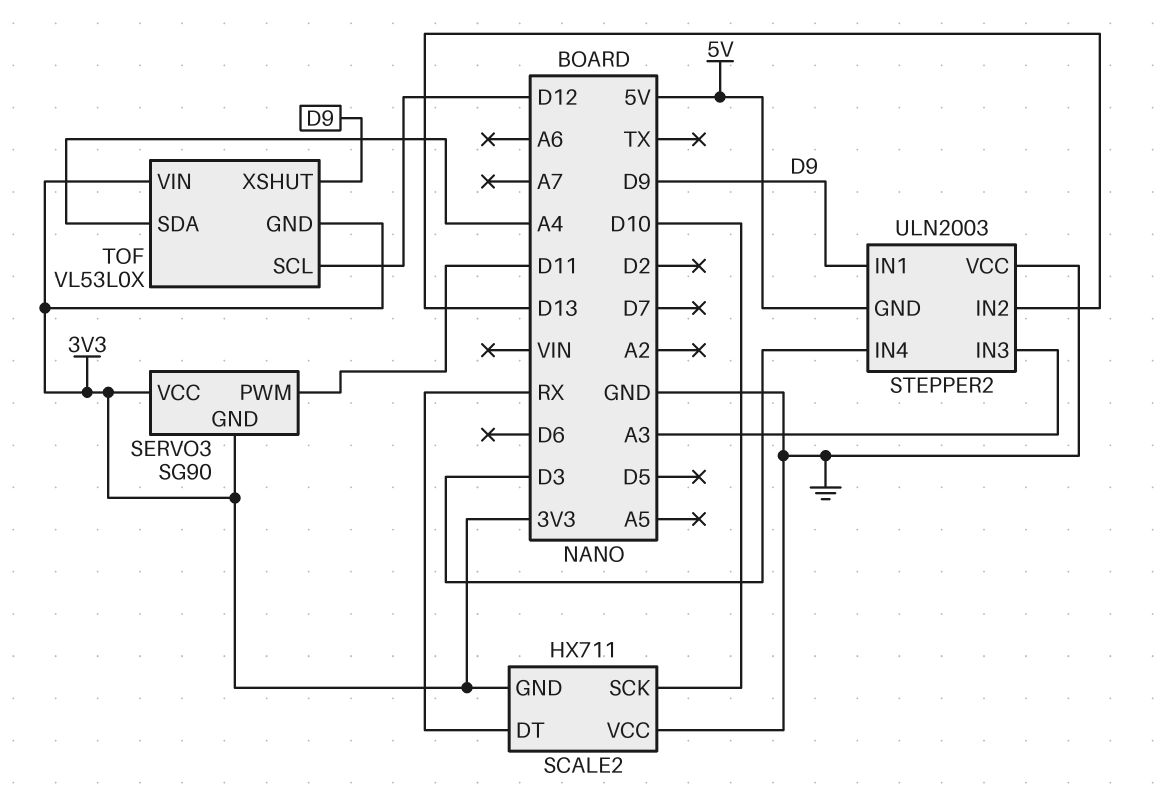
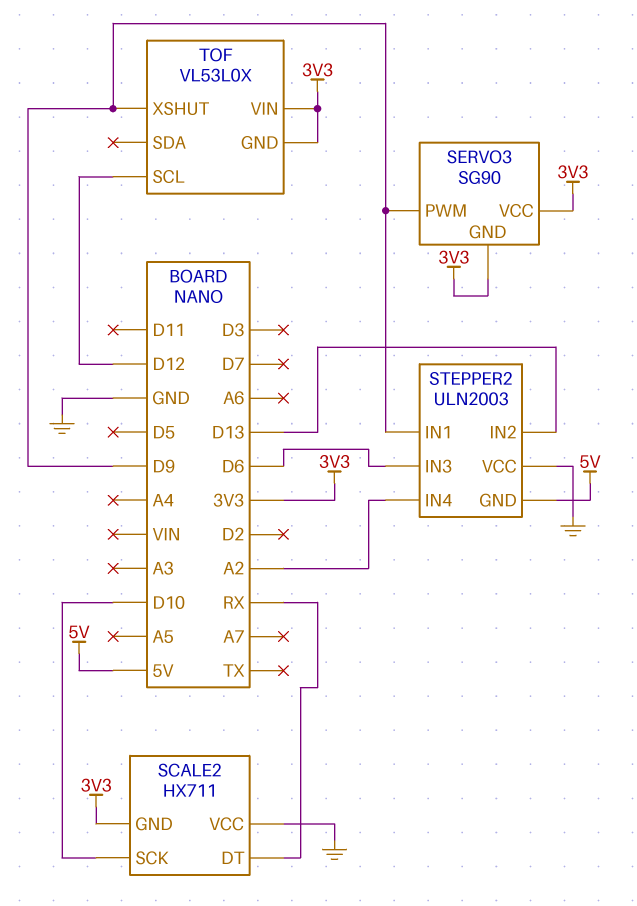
SERVO3 pin PWM: D11 -> D9
STEPPER2 pin IN3: A3 -> D6
STEPPER2 pin IN4: D3 -> A2
TOF pin SDA: A4 -> none

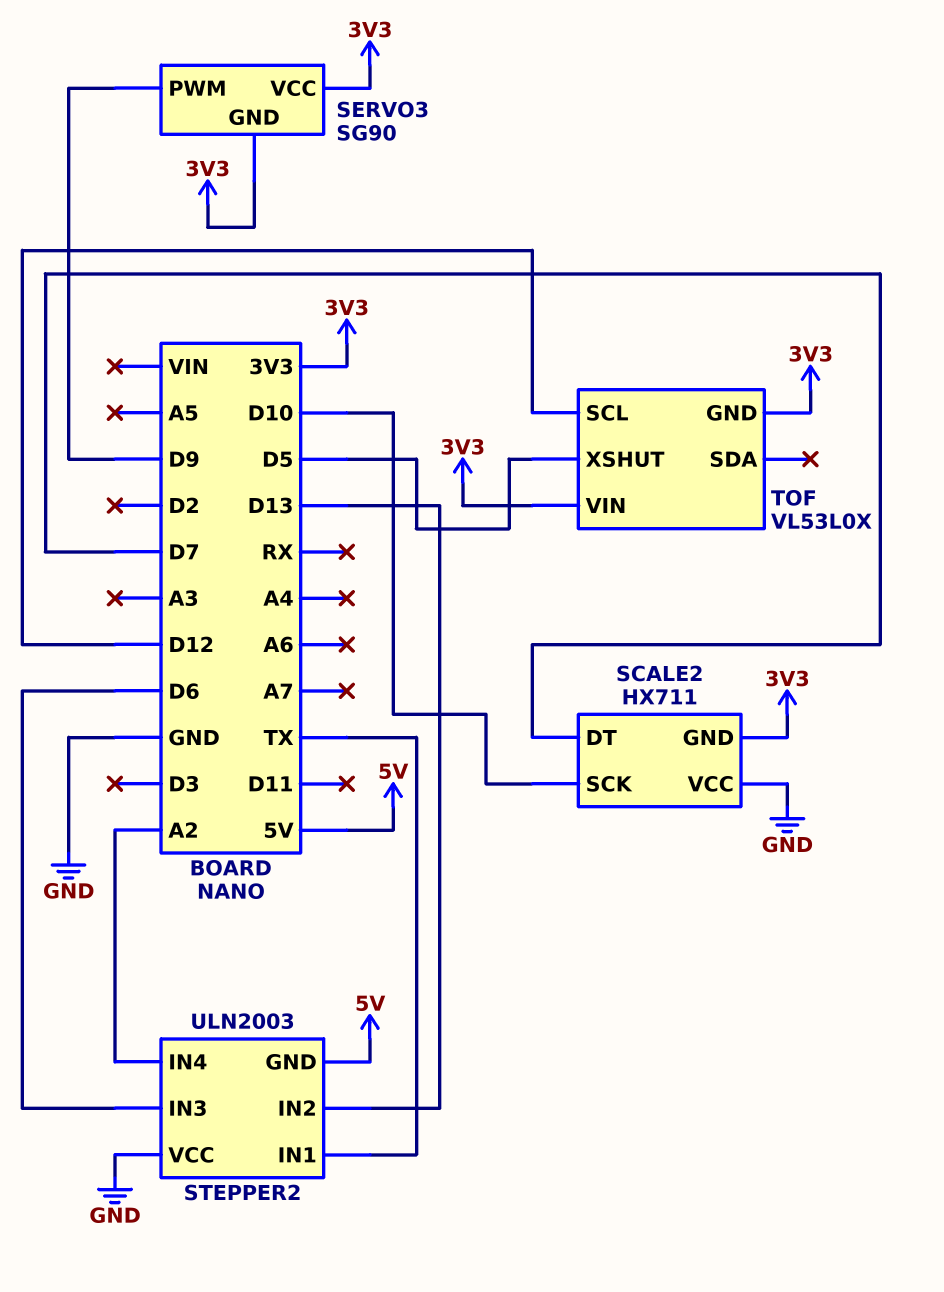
SCALE2 pin DT: RX -> D7
STEPPER2 pin IN1: D9 -> TX
TOF pin XSHUT: D9 -> D5

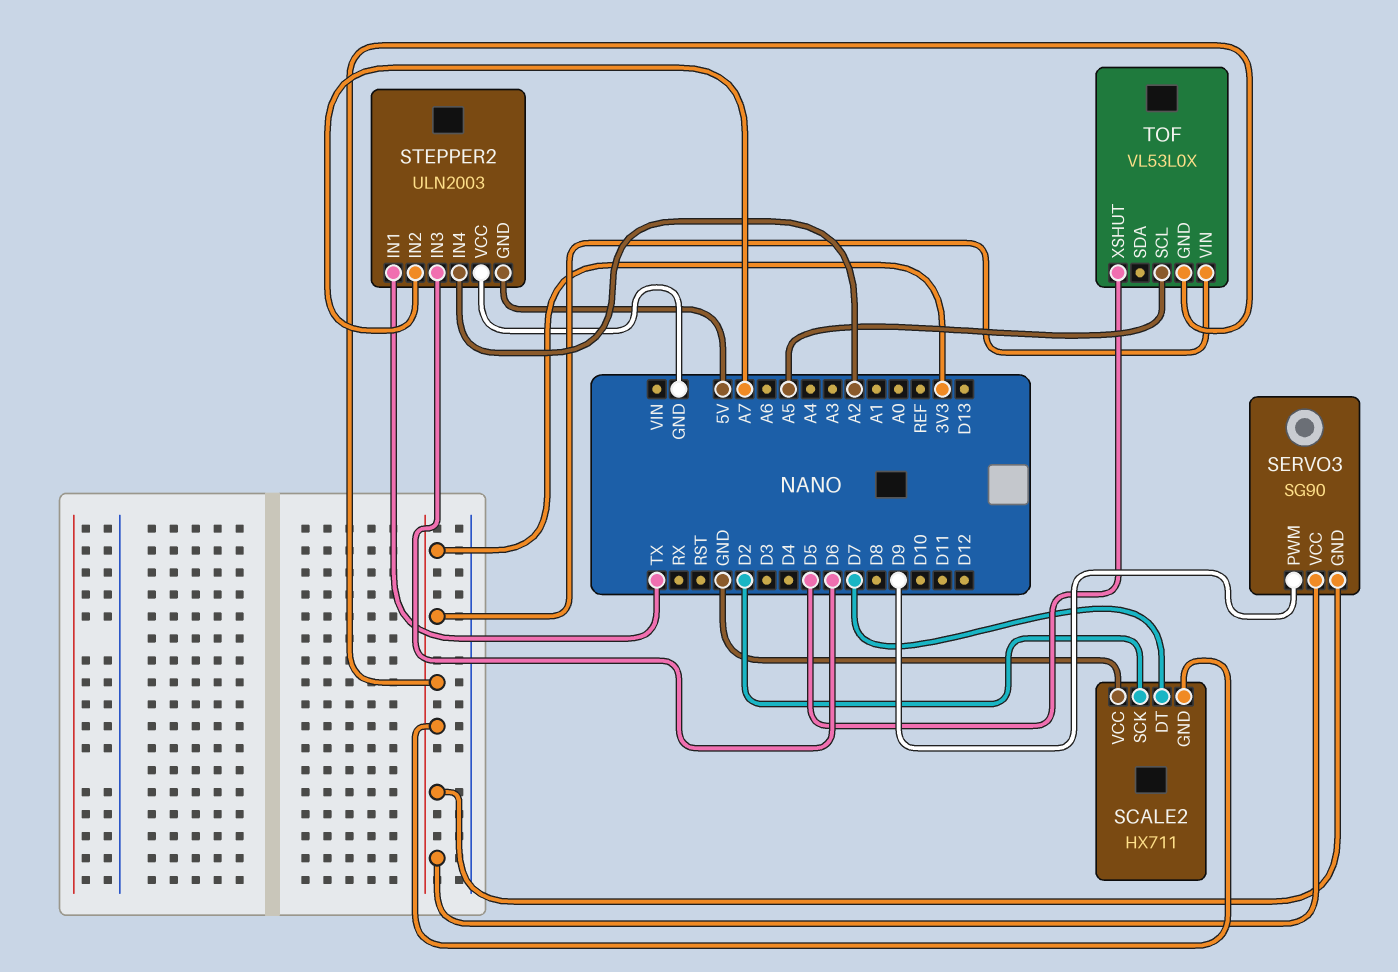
SCALE2 pin SCK: D10 -> D2
STEPPER2 pin IN2: D13 -> A7
TOF pin SCL: D12 -> A5

